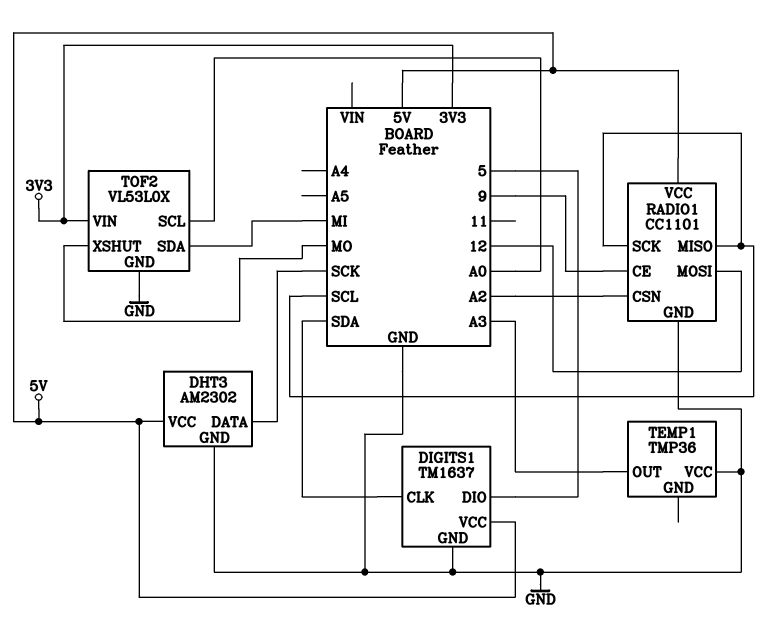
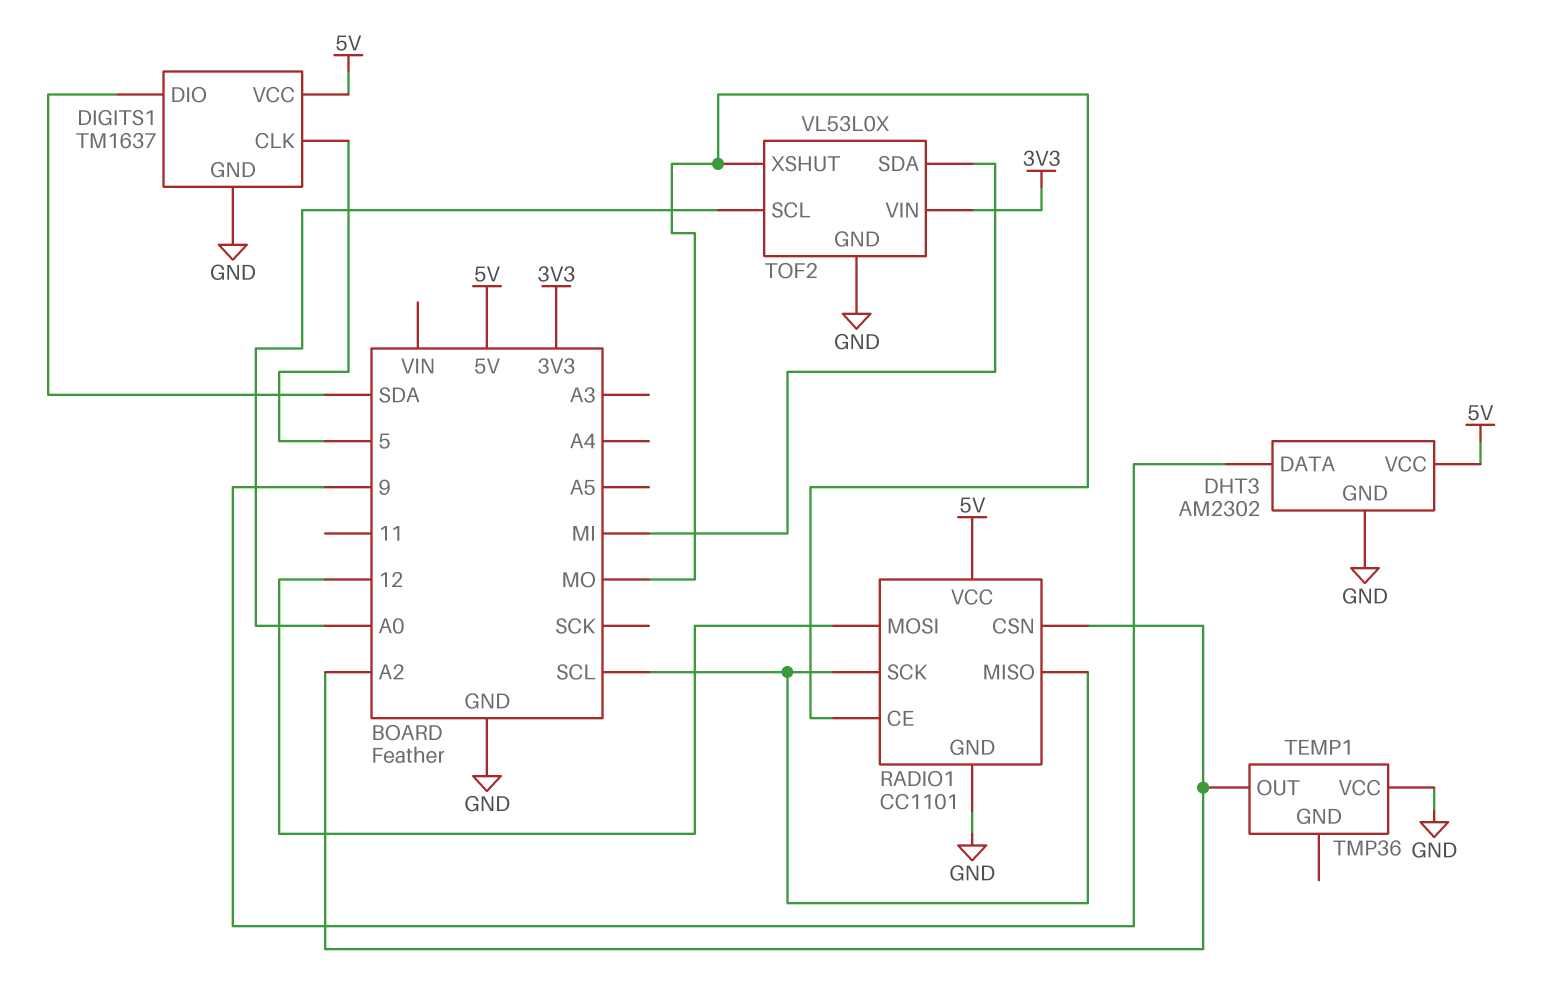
DHT3 pin DATA: SCK -> 9
DIGITS1 pin CLK: SDA -> 5
DIGITS1 pin DIO: 5 -> SDA
RADIO1 pin CE: 9 -> MO
TEMP1 pin OUT: A3 -> A2

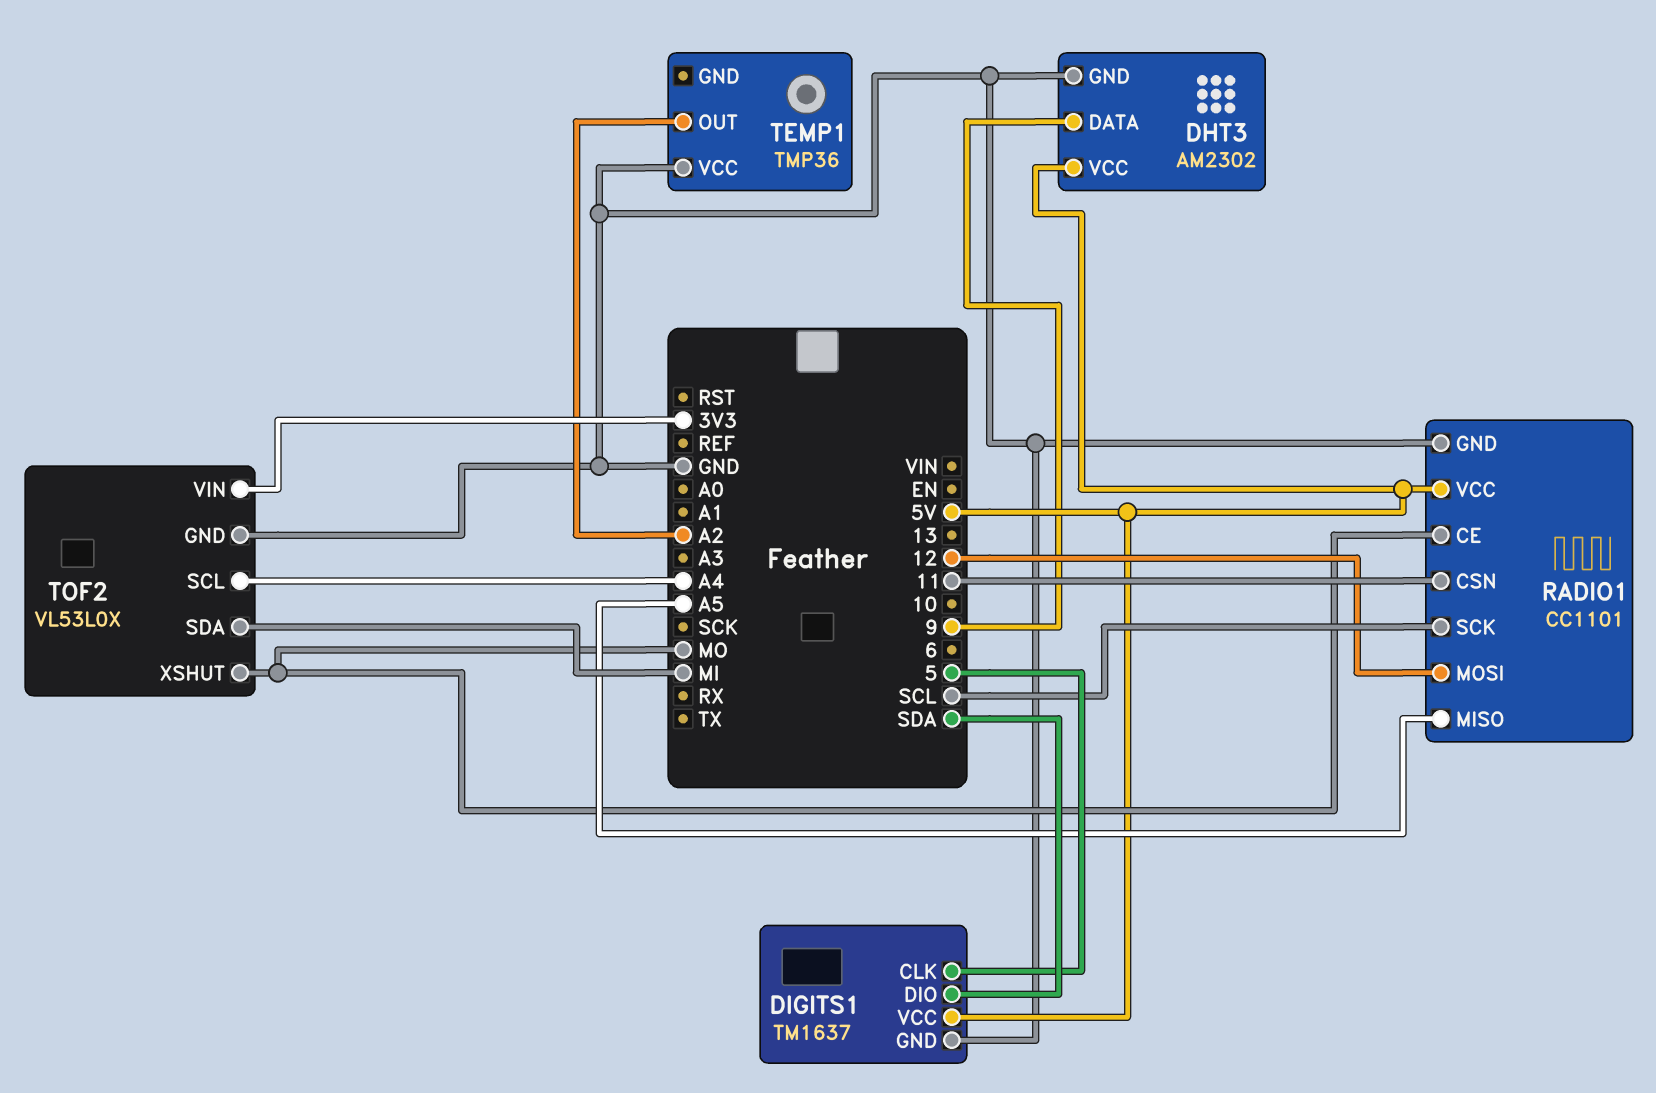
RADIO1 pin CSN: A2 -> 11
RADIO1 pin MISO: SCL -> A5
TOF2 pin SCL: A0 -> A4

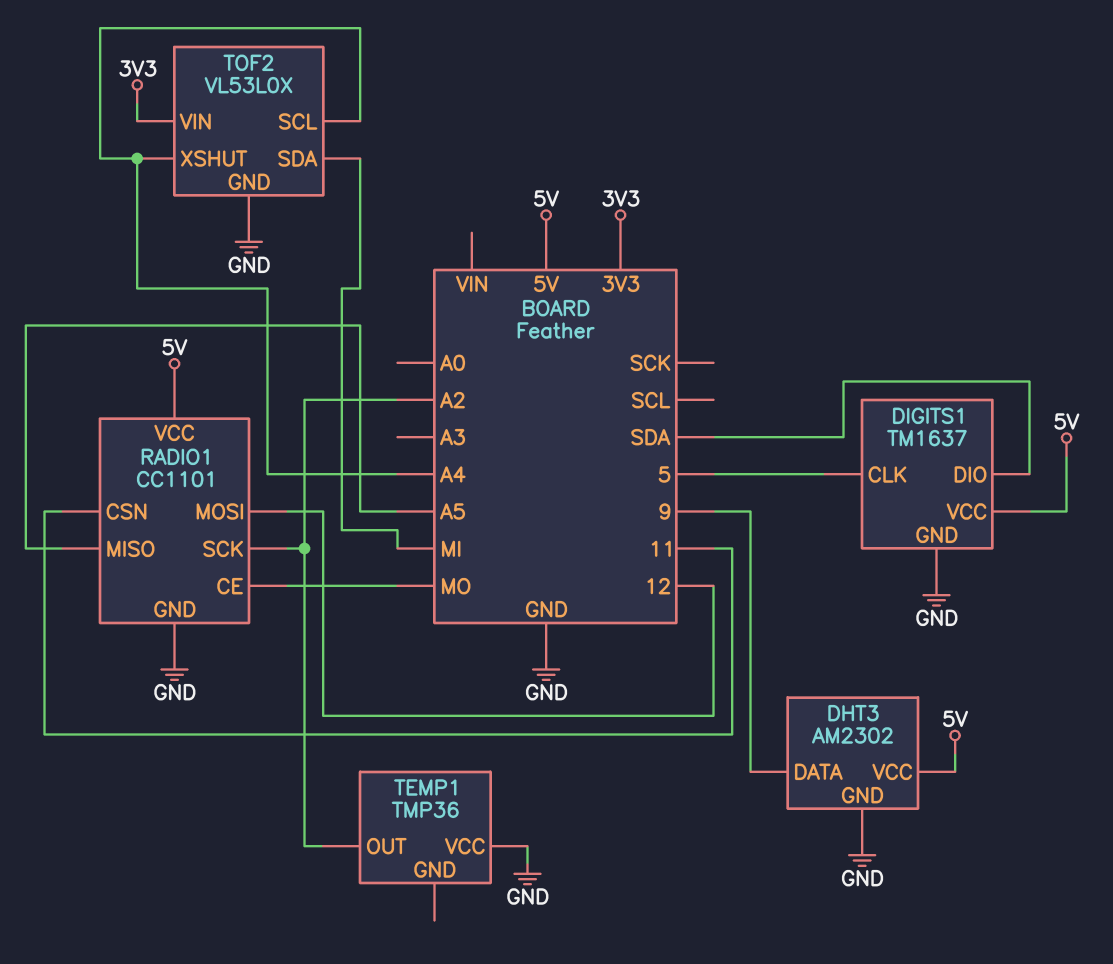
RADIO1 pin SCK: SCL -> A2
TOF2 pin XSHUT: MO -> A4

